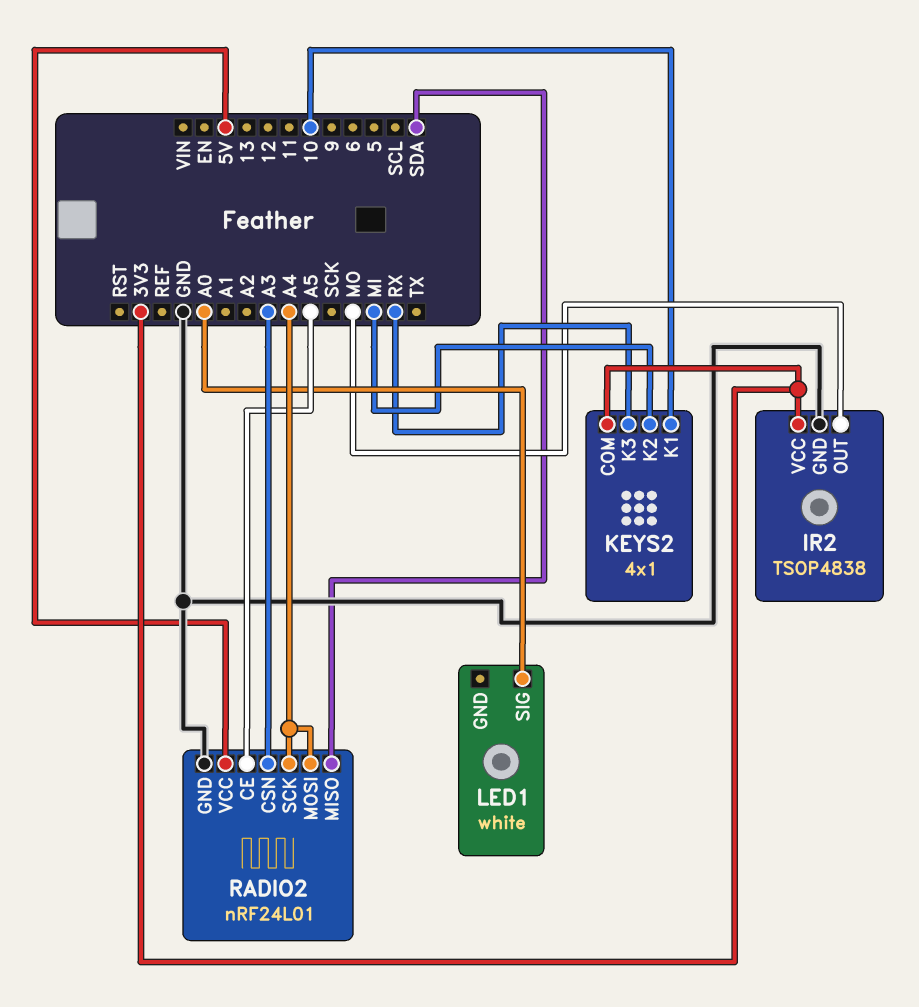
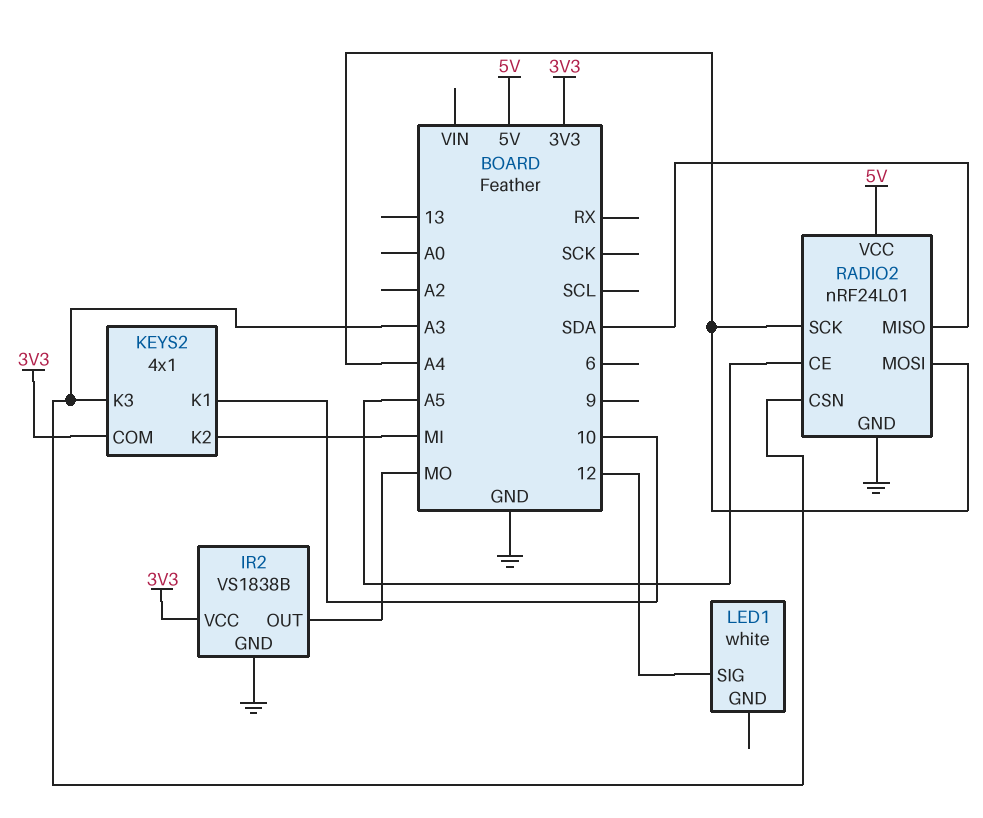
IR2: TSOP4838 -> VS1838B
KEYS2 pin K3: RX -> A3
LED1 pin SIG: A0 -> 12

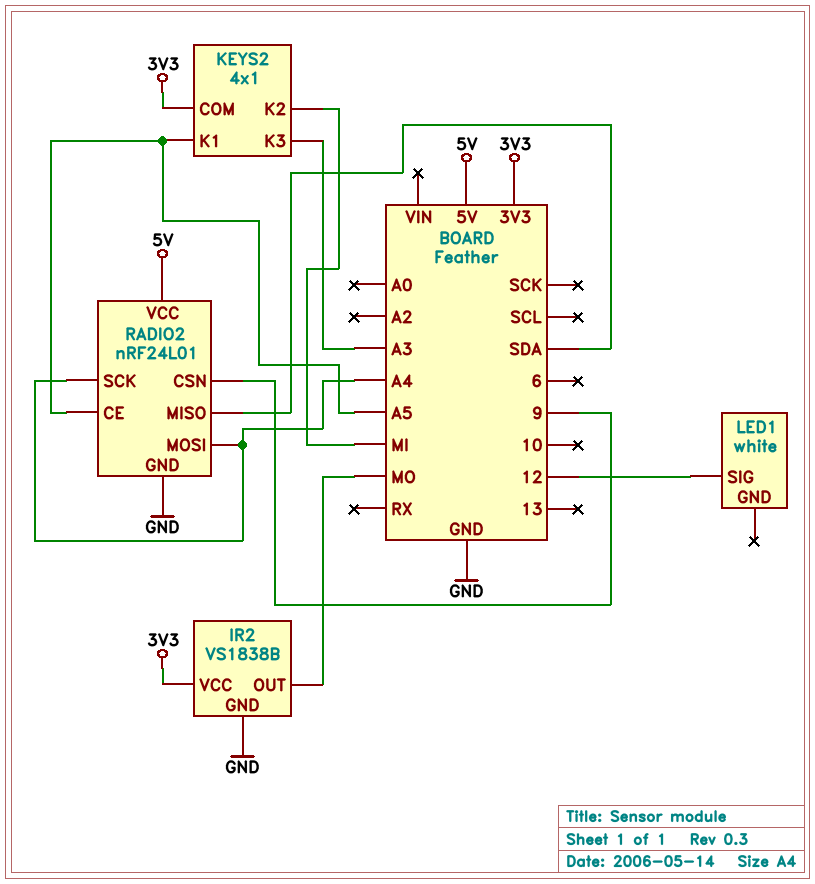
KEYS2 pin K1: 10 -> A5
RADIO2 pin CSN: A3 -> 9

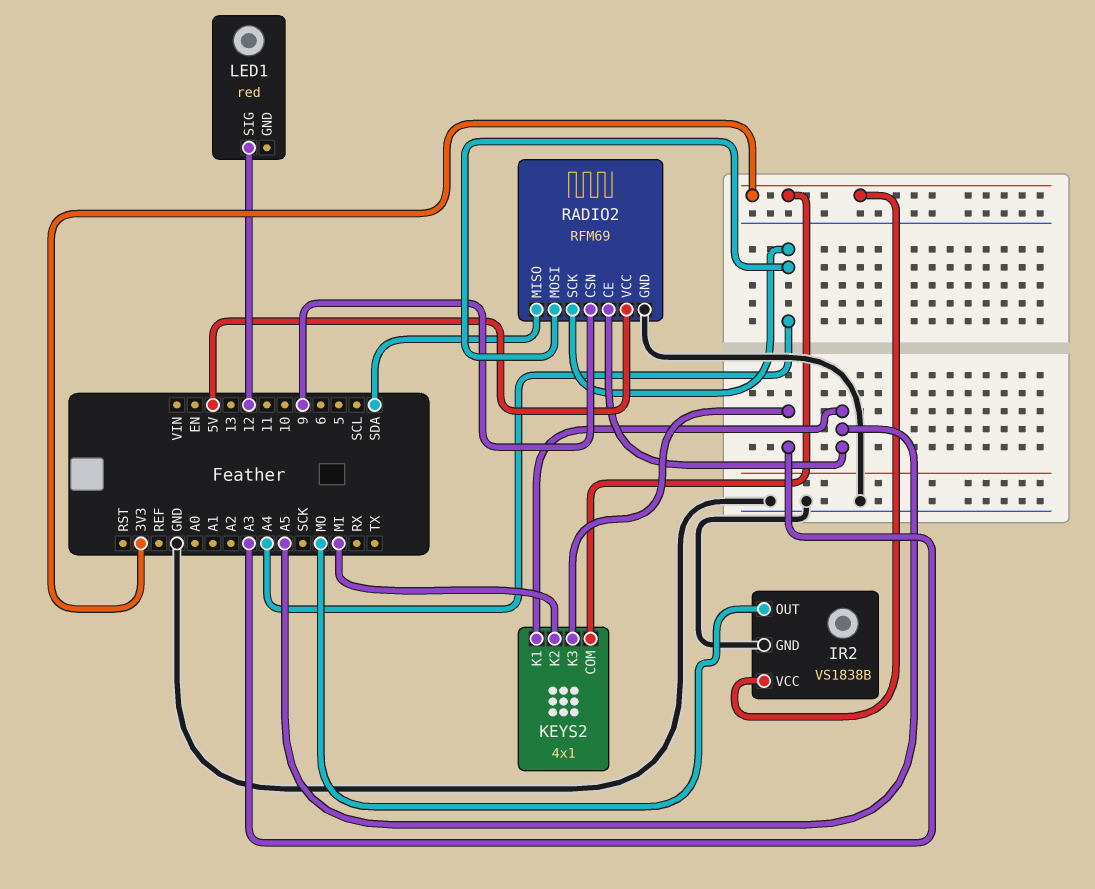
LED1: white -> red
RADIO2: nRF24L01 -> RFM69

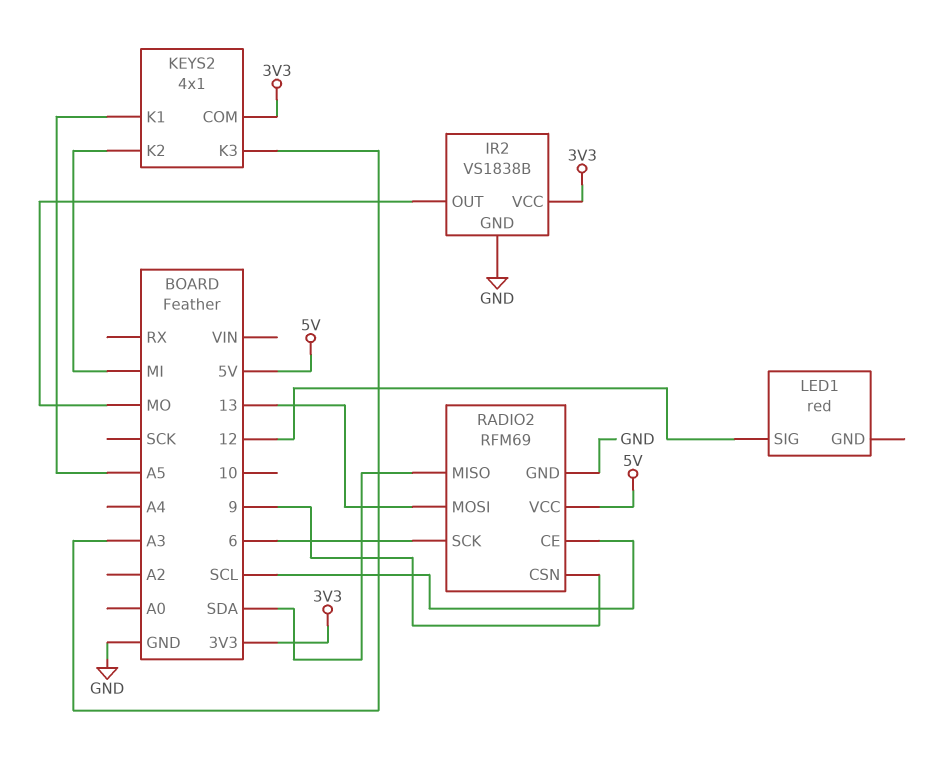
RADIO2 pin CE: A5 -> SCL
RADIO2 pin MOSI: A4 -> 13
RADIO2 pin SCK: A4 -> 6

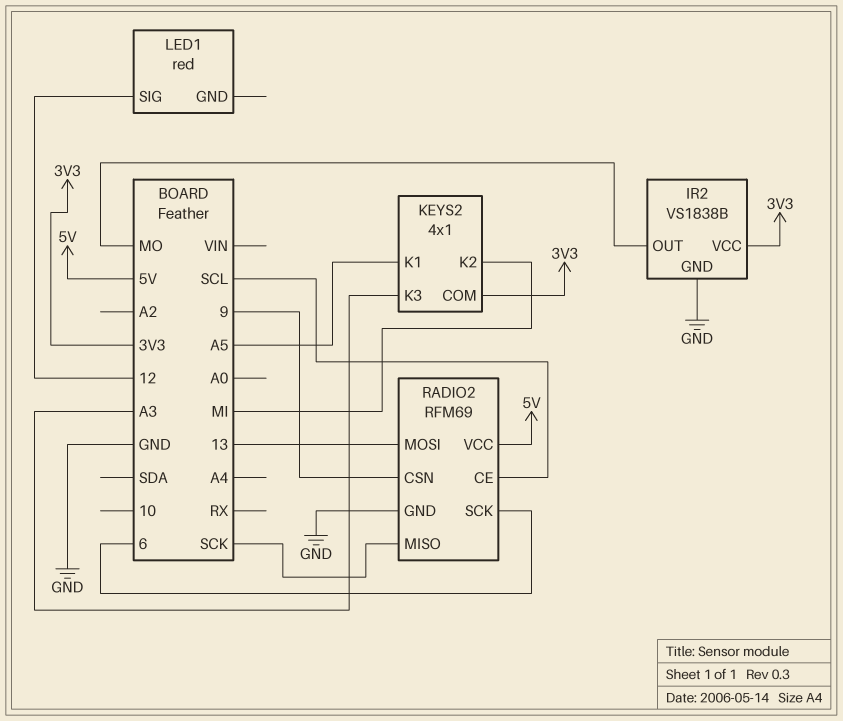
RADIO2 pin MISO: SDA -> SCK

